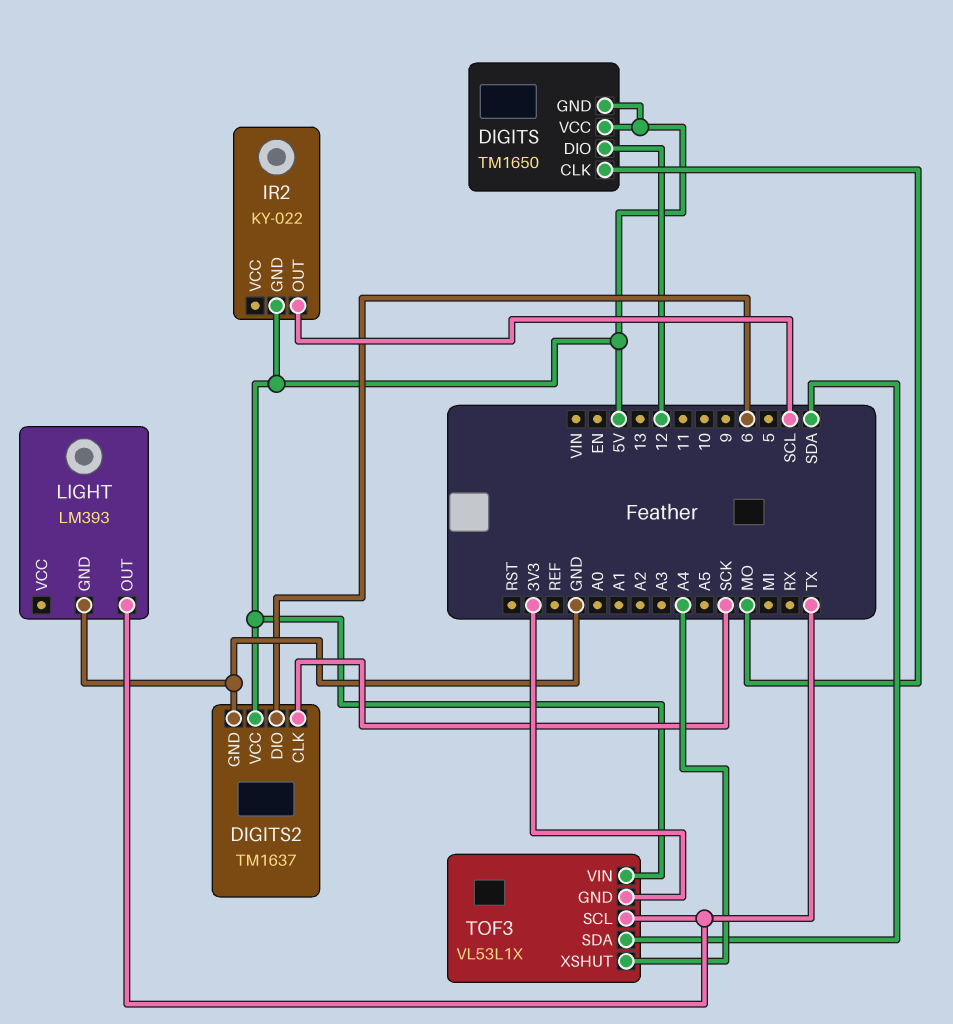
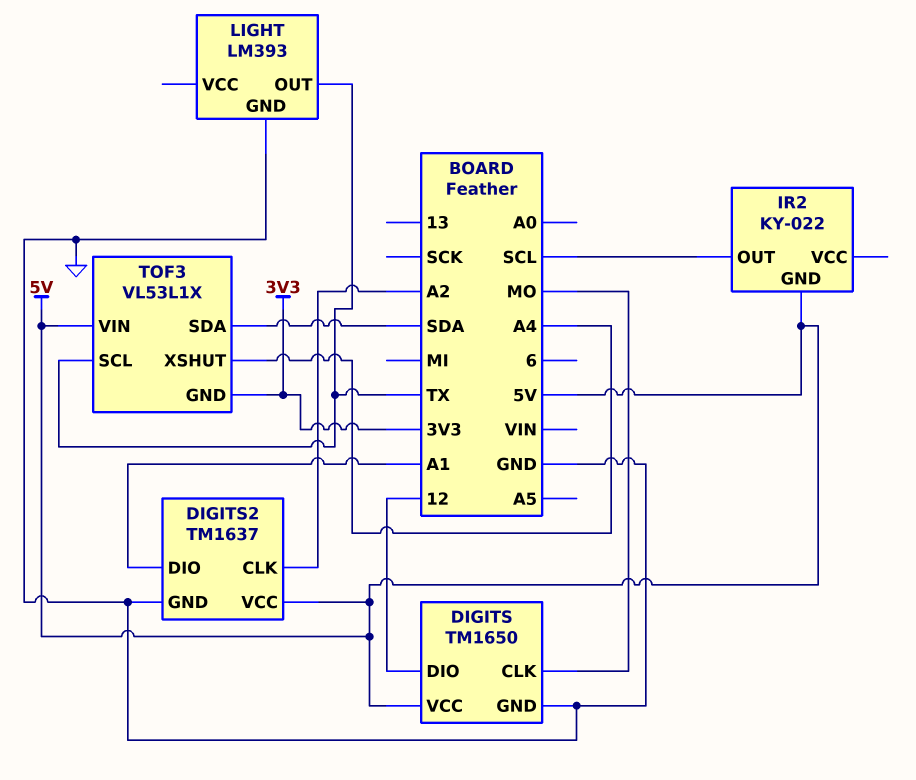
DIGITS pin GND: 5V -> GND
DIGITS2 pin CLK: SCK -> A2
DIGITS2 pin DIO: 6 -> A1

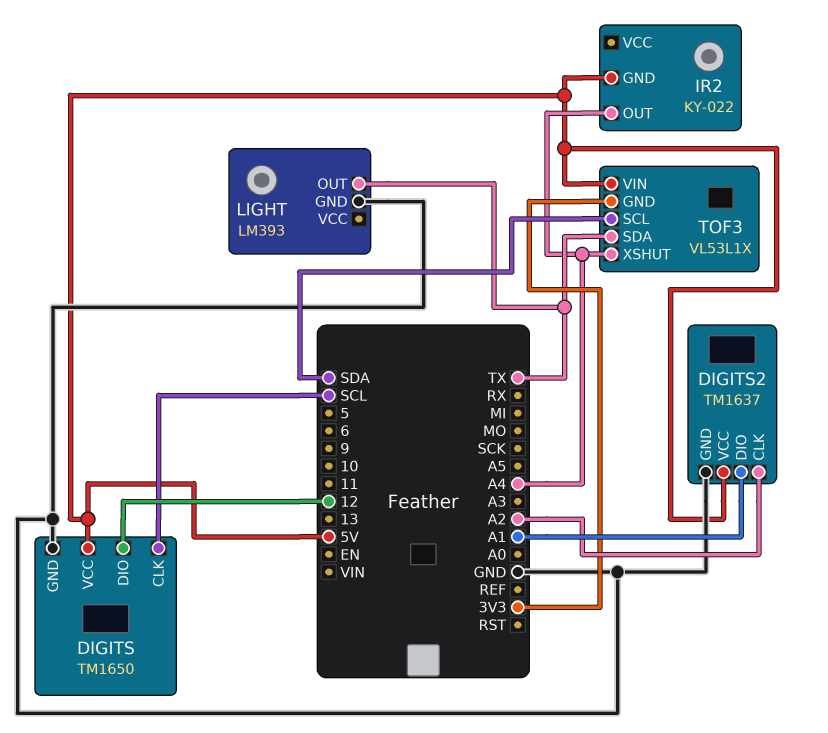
DIGITS pin CLK: MO -> SCL
IR2 pin OUT: SCL -> A4
TOF3 pin SCL: TX -> SDA
TOF3 pin SDA: SDA -> TX

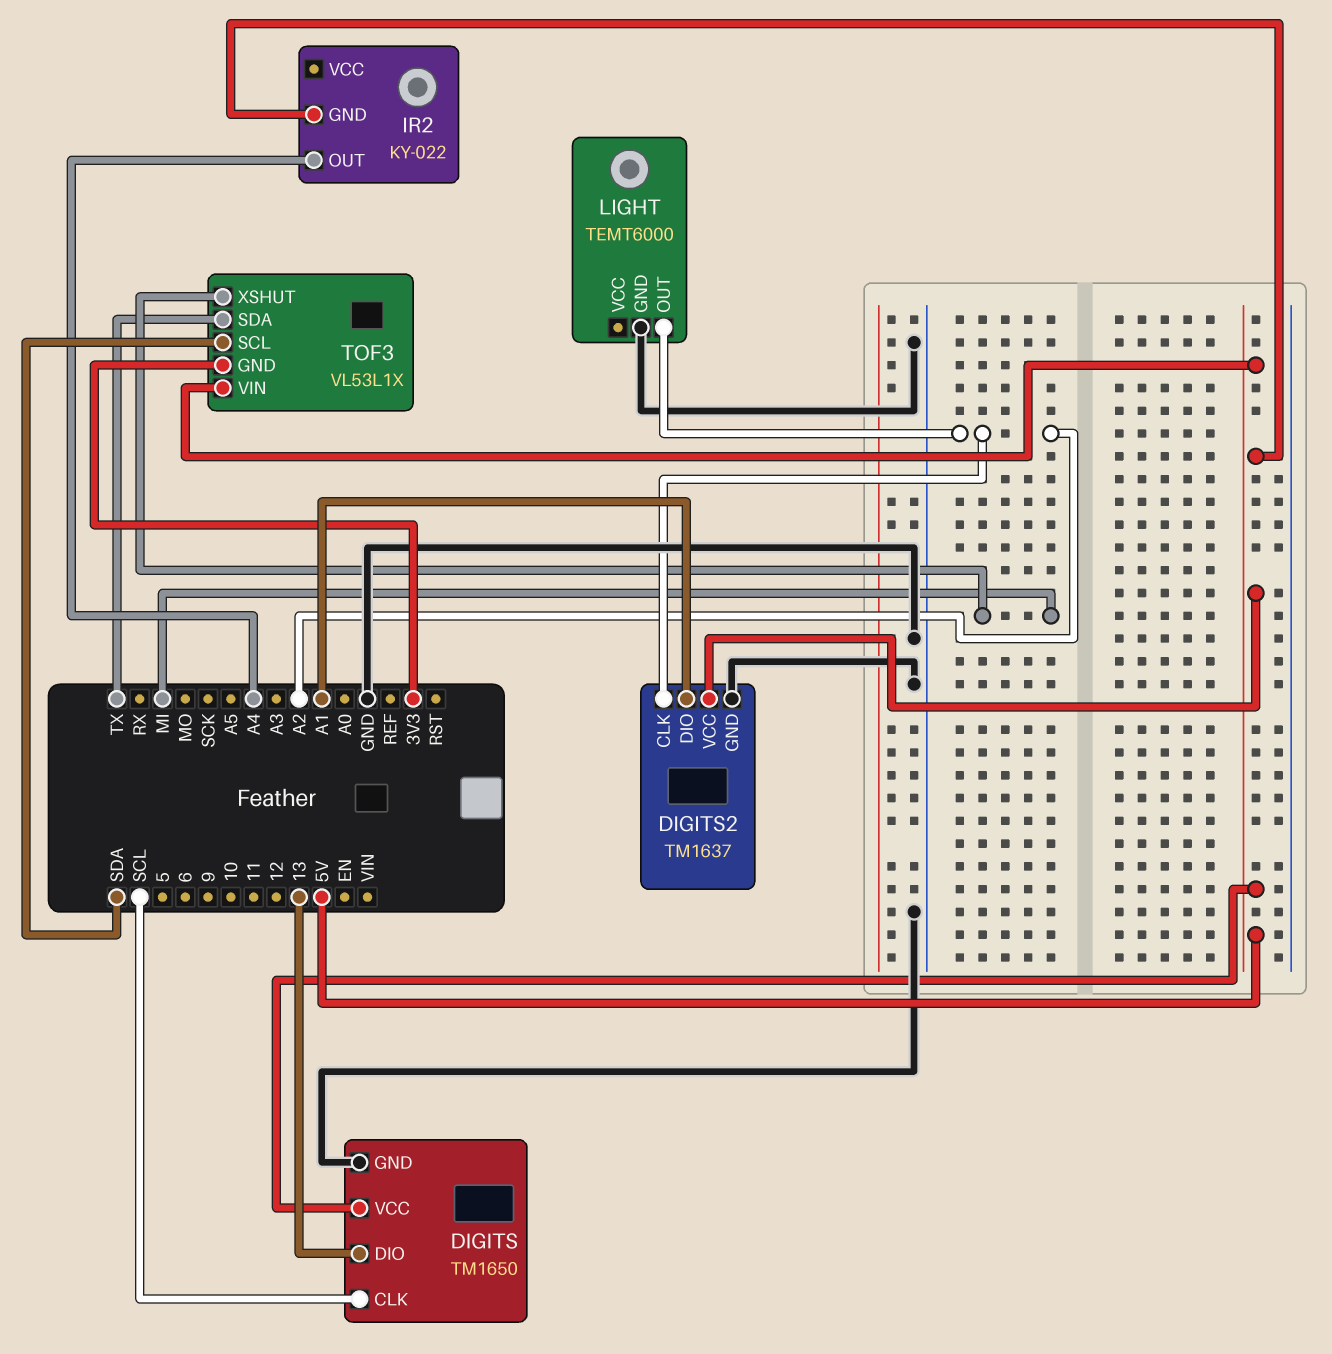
DIGITS pin DIO: 12 -> 13
LIGHT: LM393 -> TEMT6000
LIGHT pin OUT: TX -> A2
TOF3 pin XSHUT: A4 -> MI

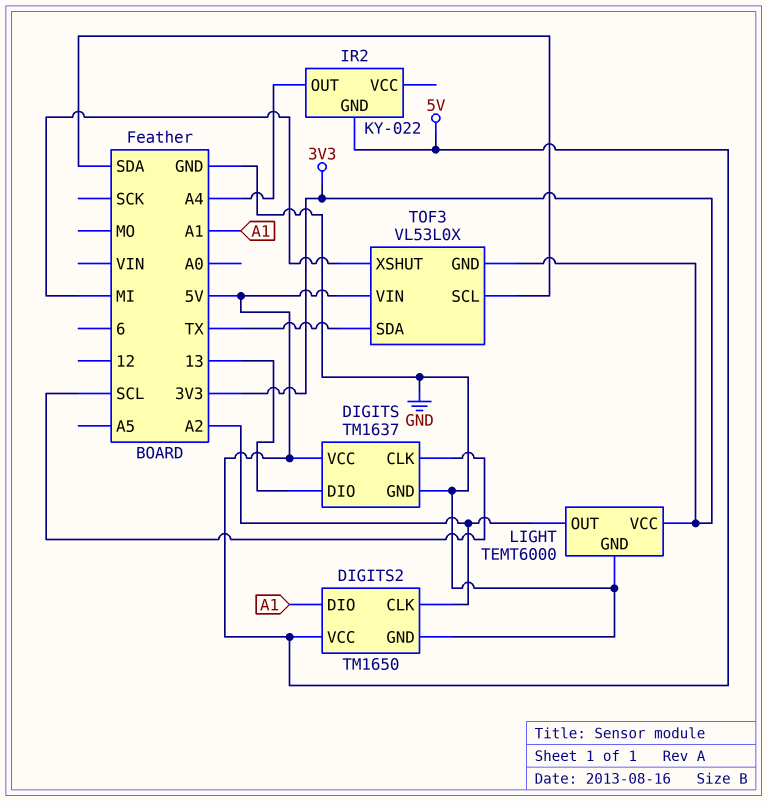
DIGITS: TM1650 -> TM1637
DIGITS2: TM1637 -> TM1650
LIGHT pin VCC: none -> 3V3
TOF3: VL53L1X -> VL53L0X

